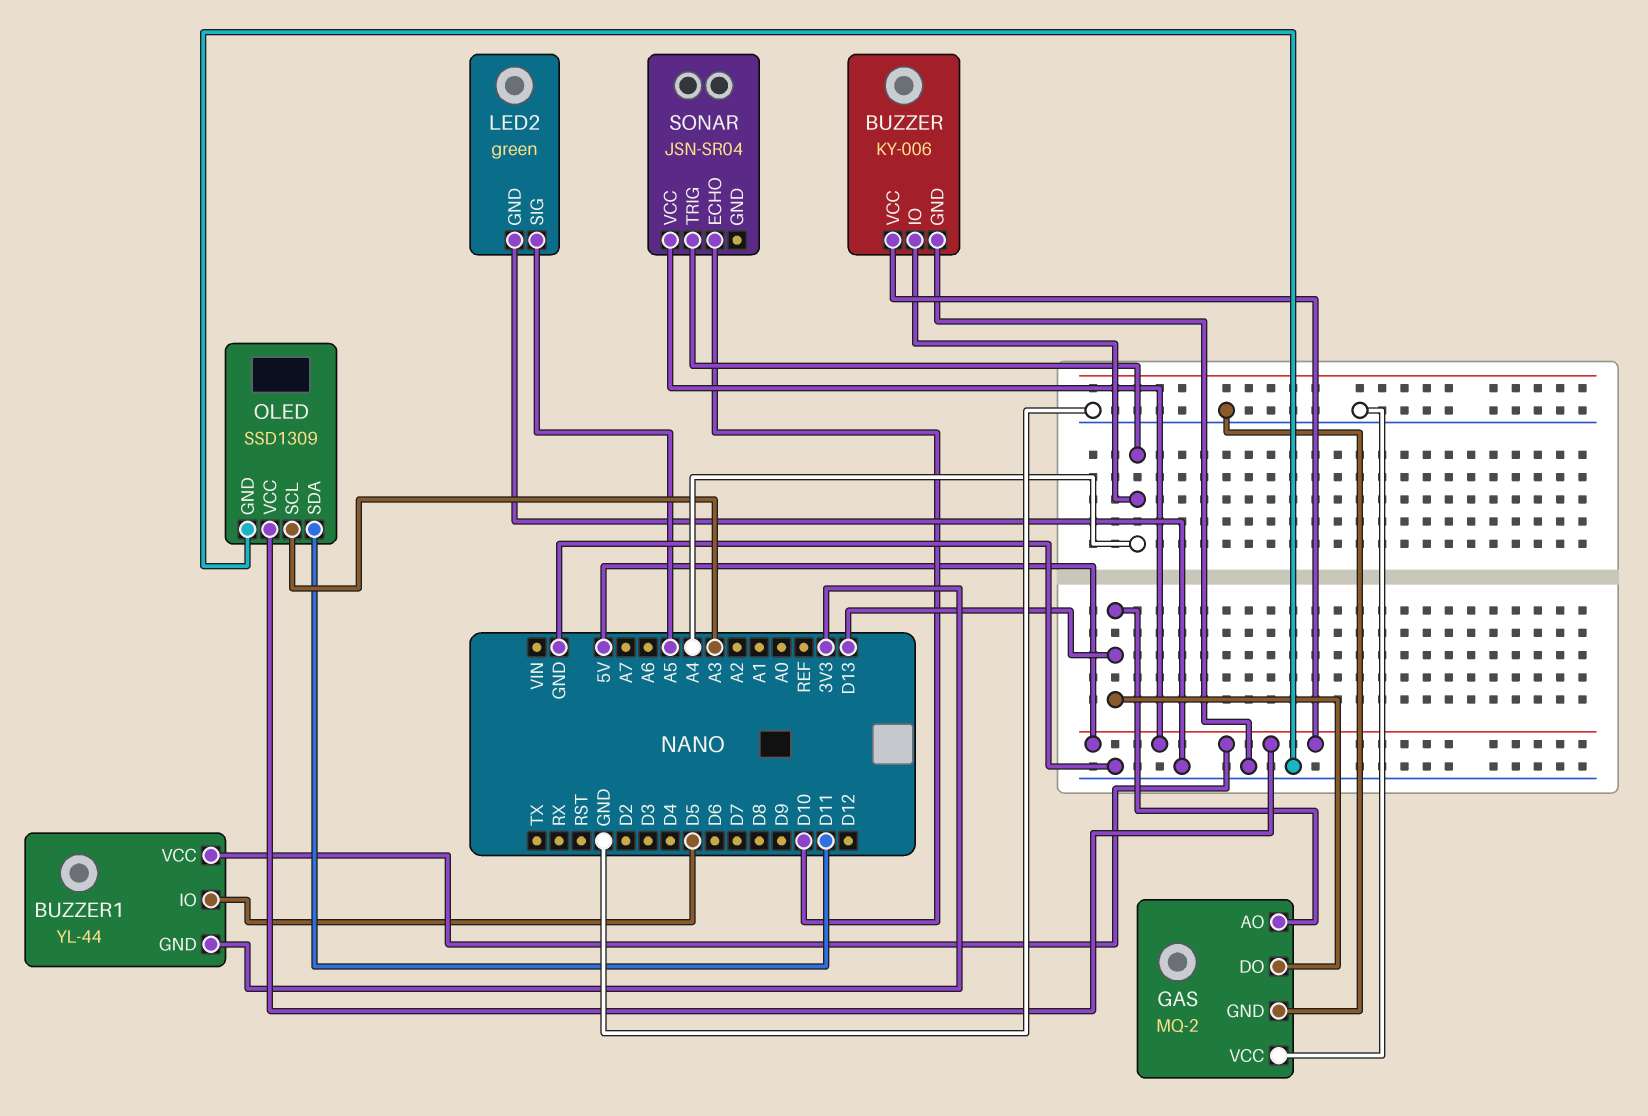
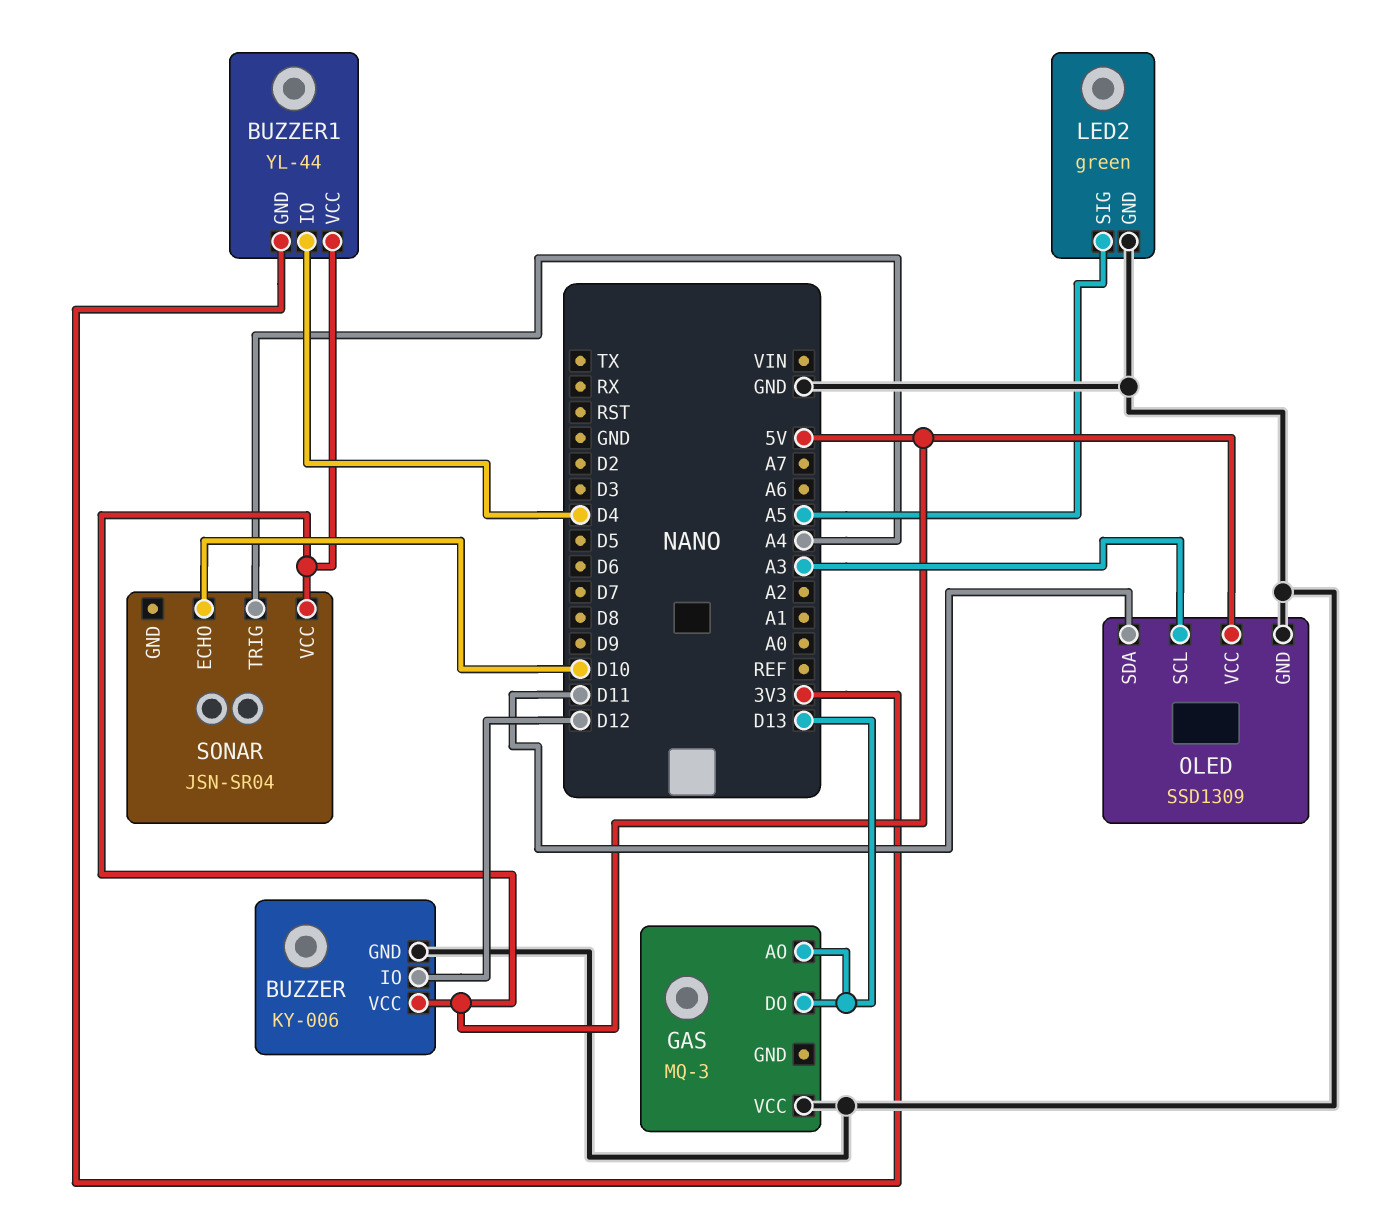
BUZZER pin IO: A4 -> D12
BUZZER1 pin IO: D5 -> D4
GAS: MQ-2 -> MQ-3
GAS pin GND: GND -> none

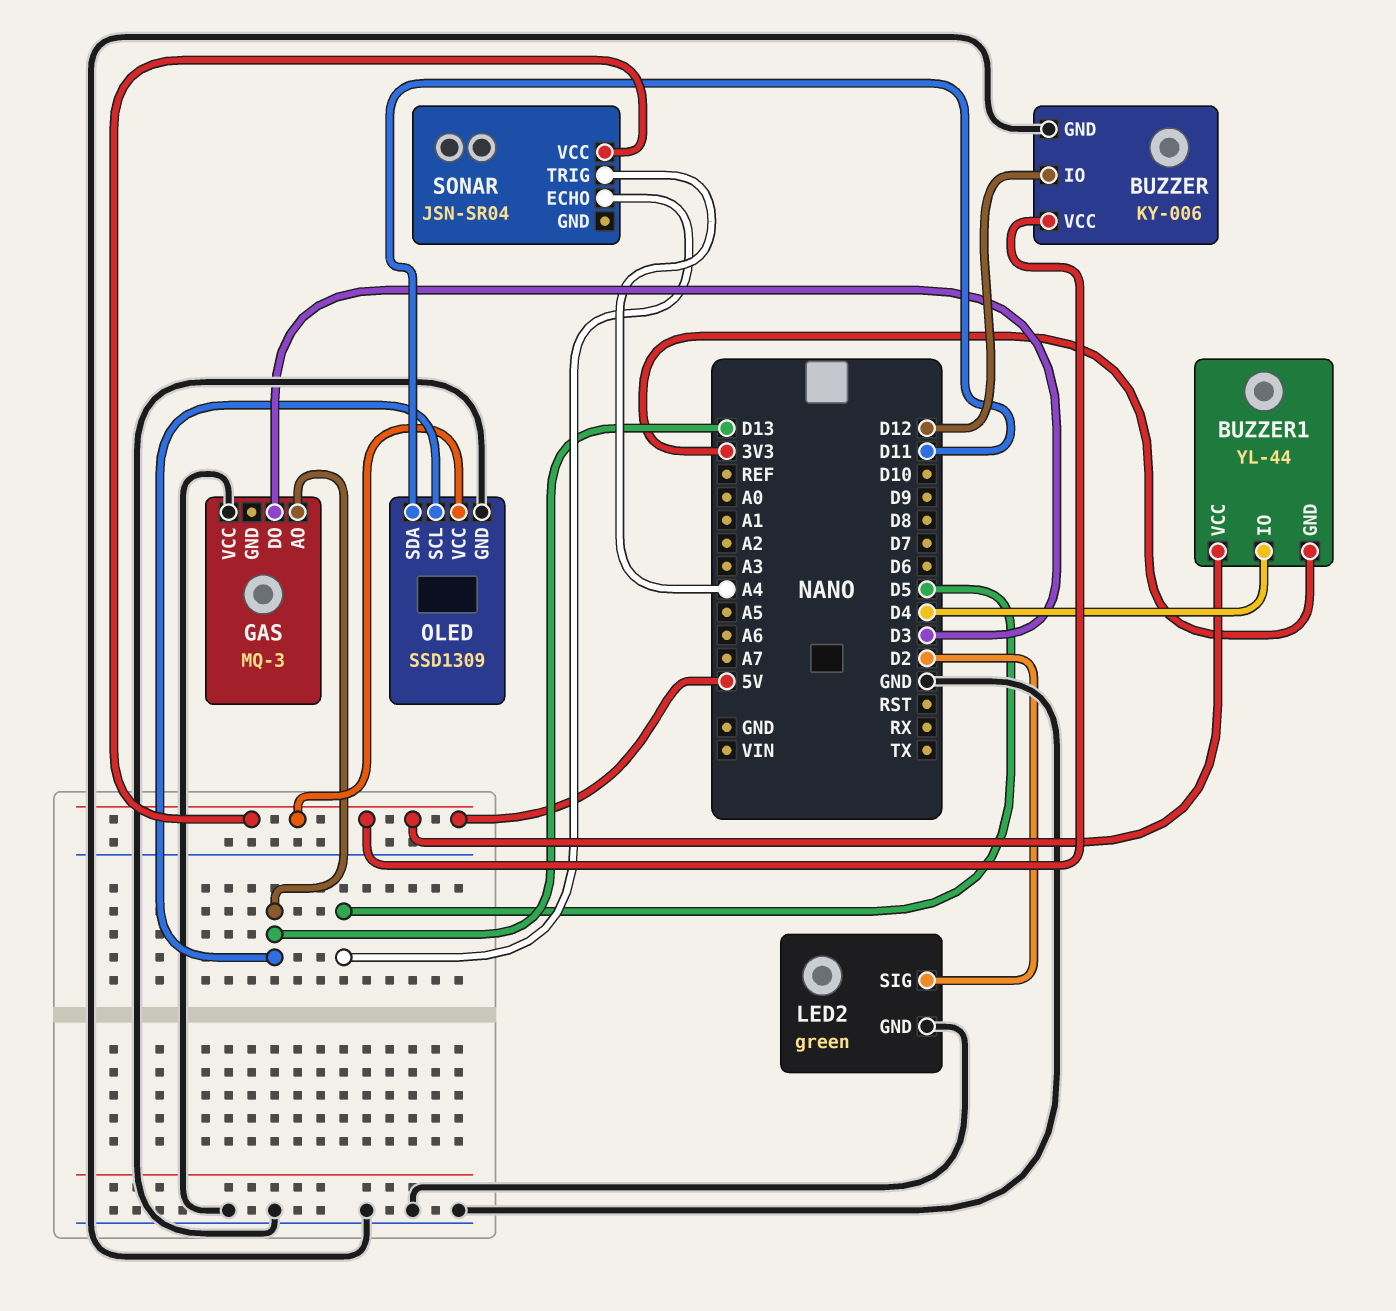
GAS pin DO: D13 -> D3
LED2 pin SIG: A5 -> D2
OLED pin SCL: A3 -> D13
SONAR pin ECHO: D10 -> D5

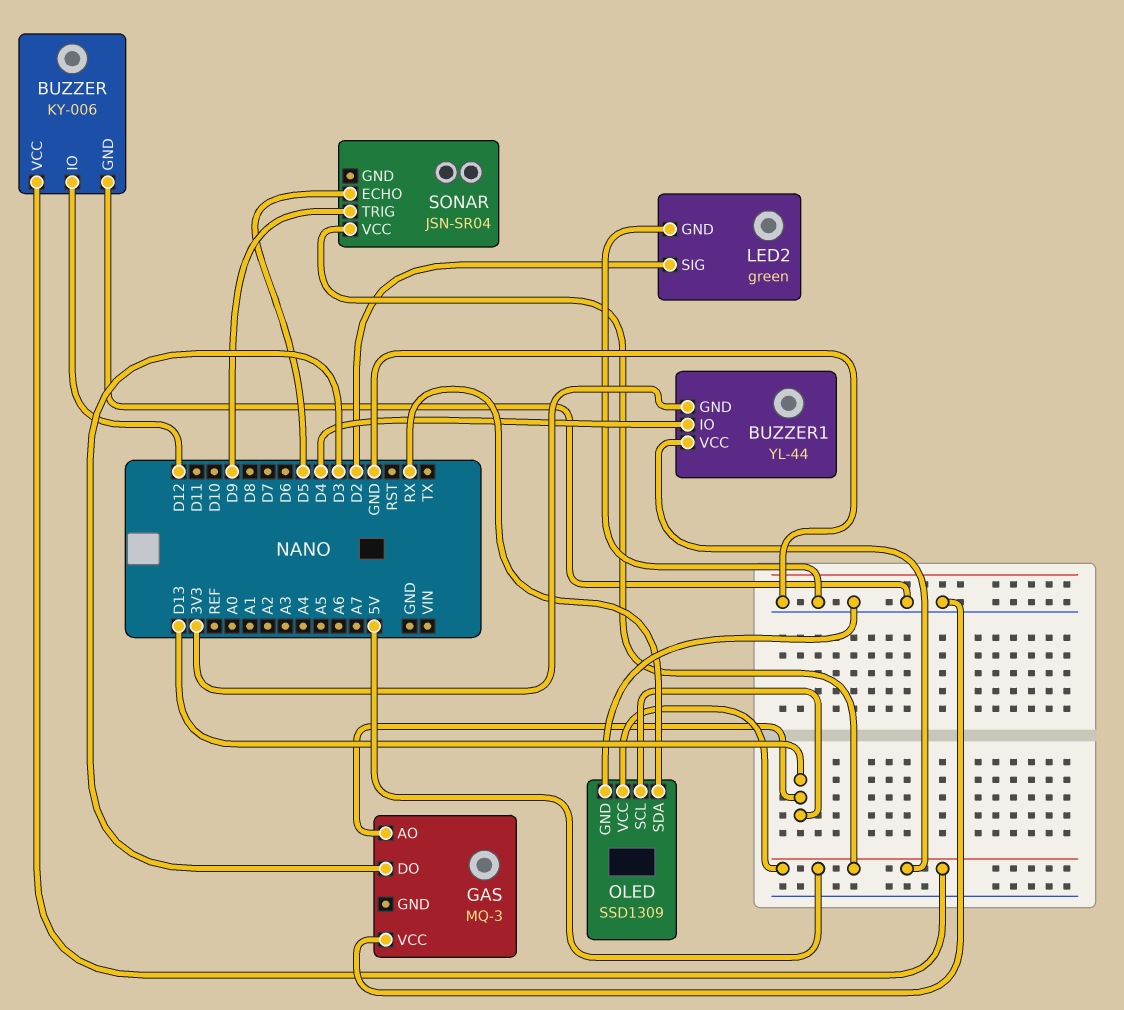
OLED pin SDA: D11 -> RX
SONAR pin TRIG: A4 -> D9

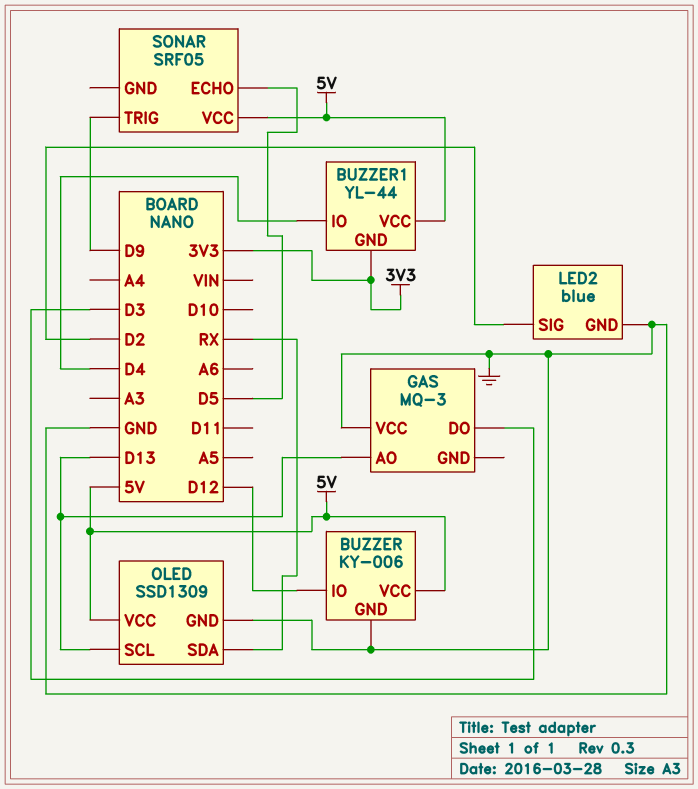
LED2: green -> blue
SONAR: JSN-SR04 -> SRF05

